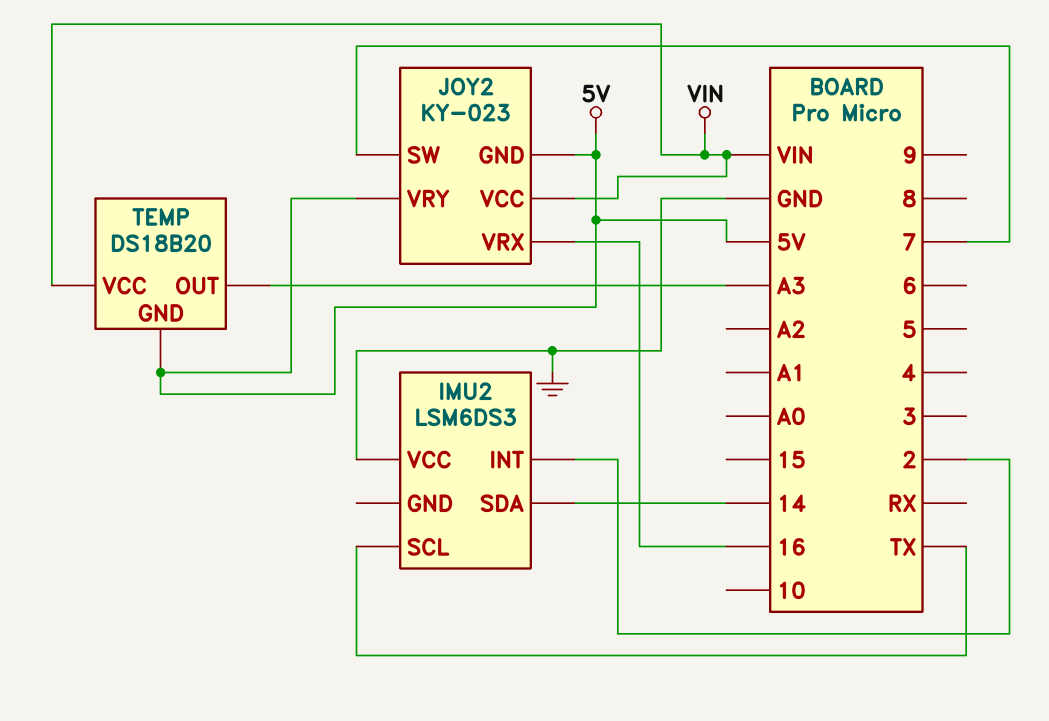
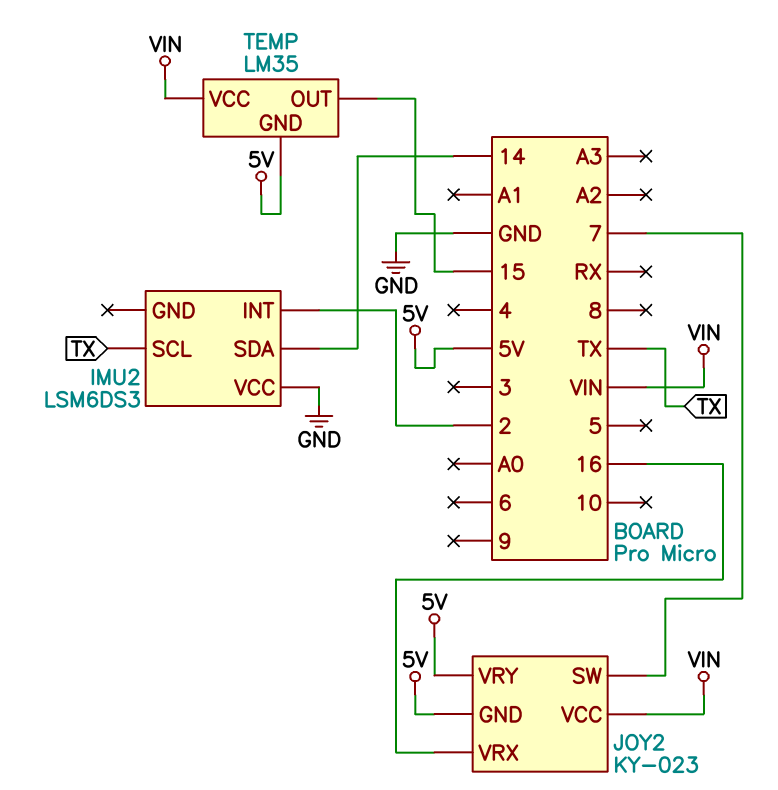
TEMP: DS18B20 -> LM35
TEMP pin OUT: A3 -> 15

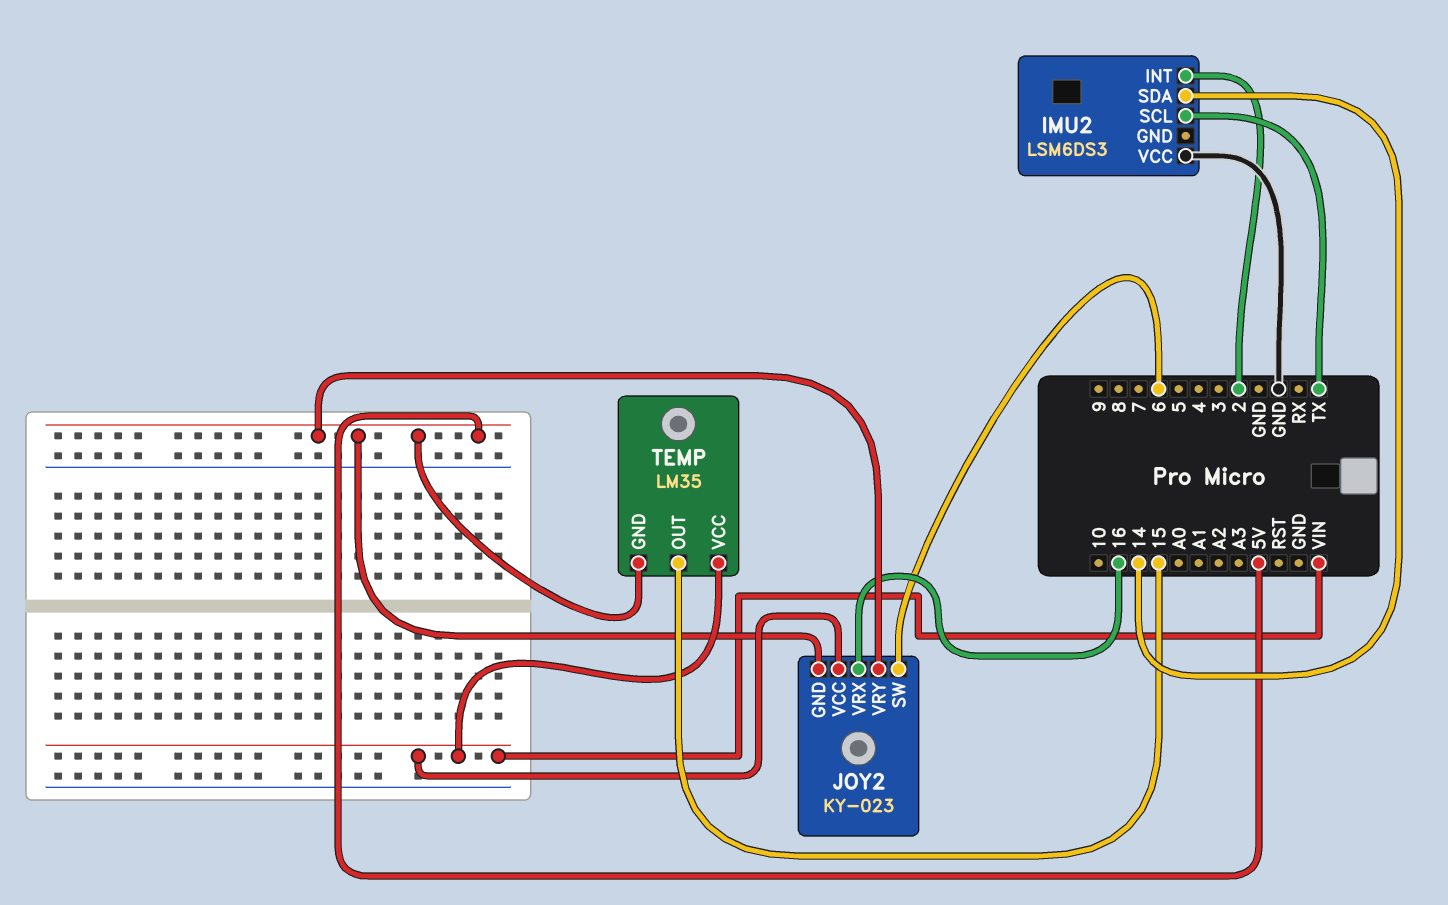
JOY2 pin SW: 7 -> 6

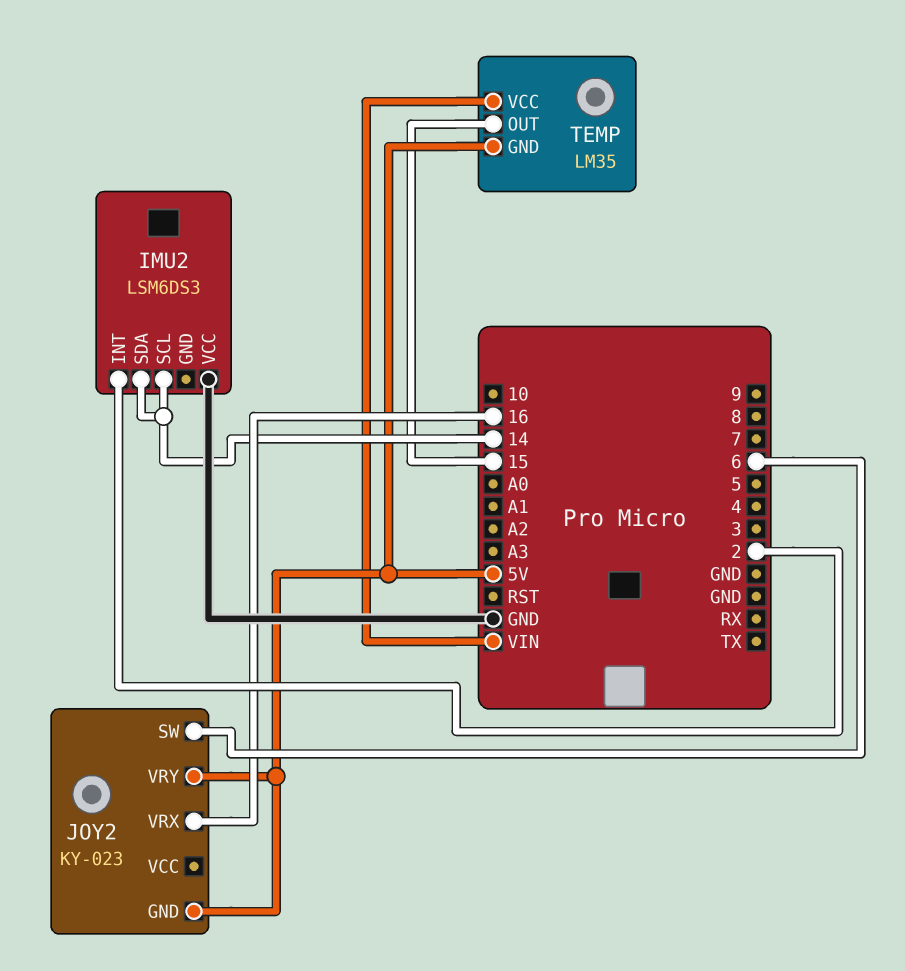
IMU2 pin SCL: TX -> 14
JOY2 pin VCC: VIN -> none

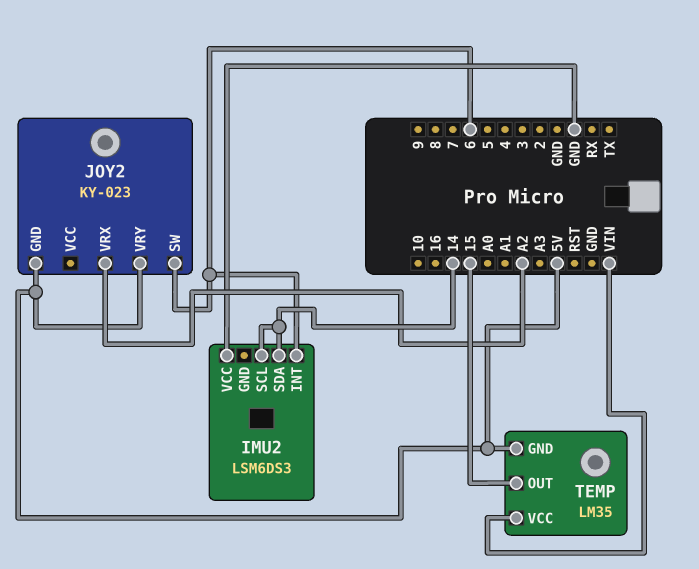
IMU2 pin INT: 2 -> 6
JOY2 pin VRX: 16 -> A2

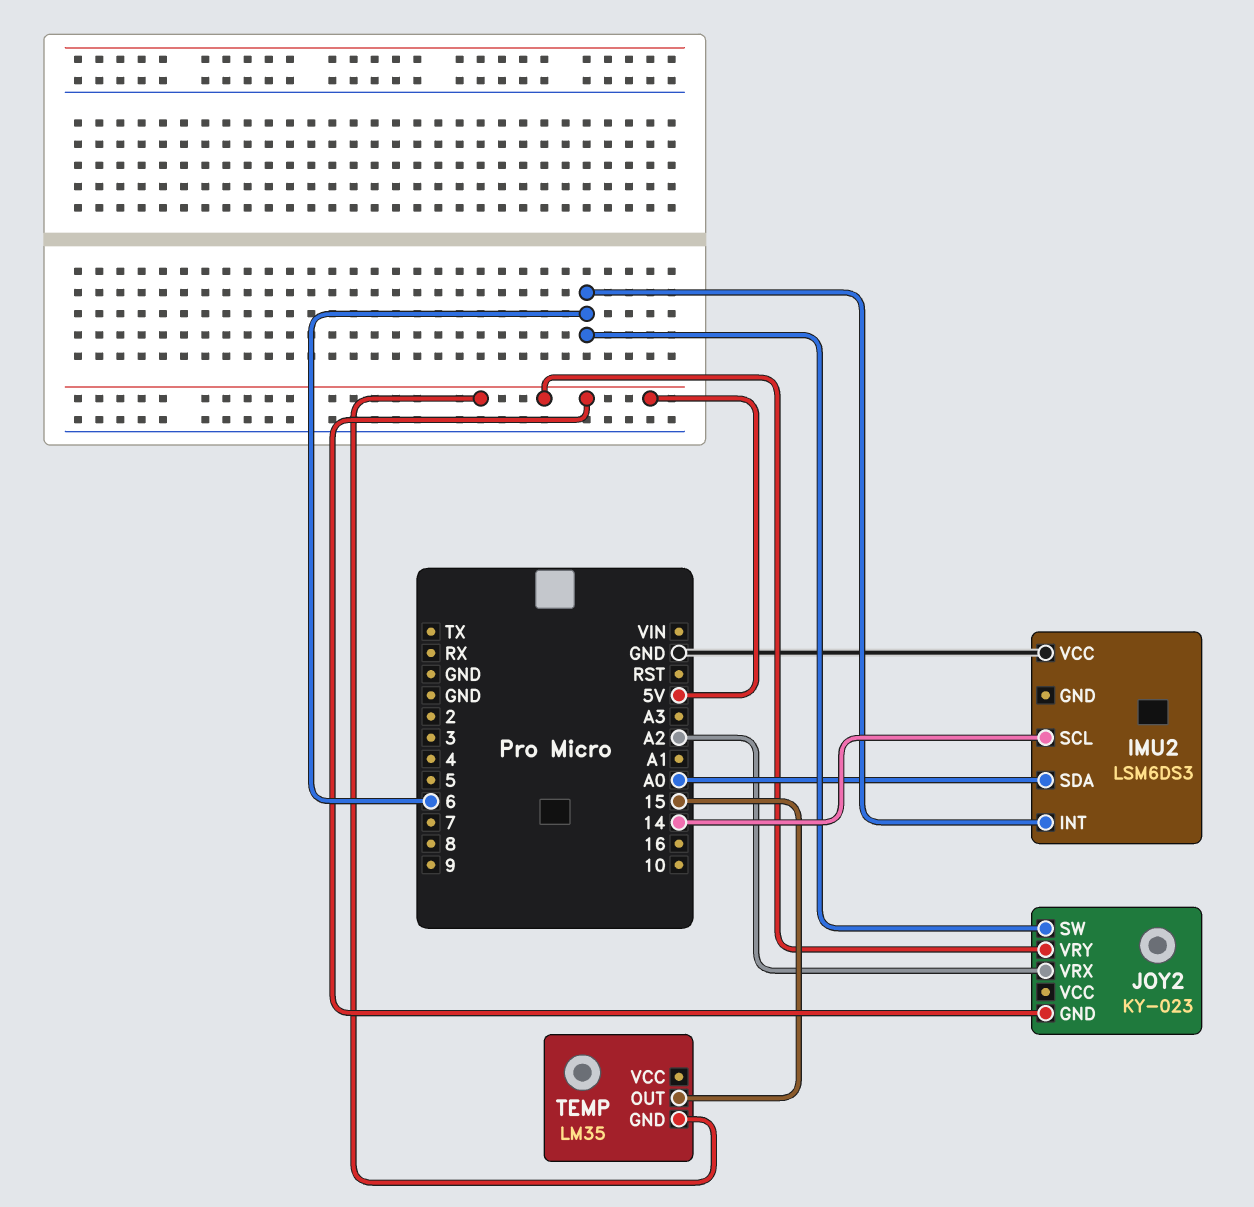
IMU2 pin SDA: 14 -> A0
TEMP pin VCC: VIN -> none

